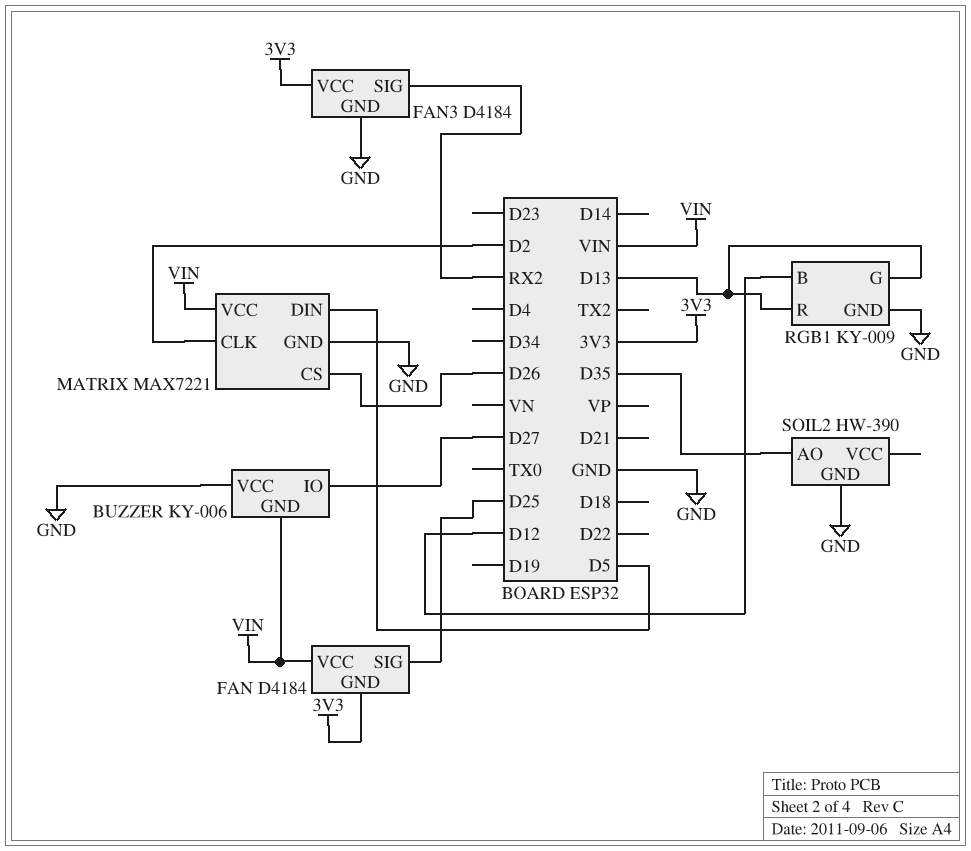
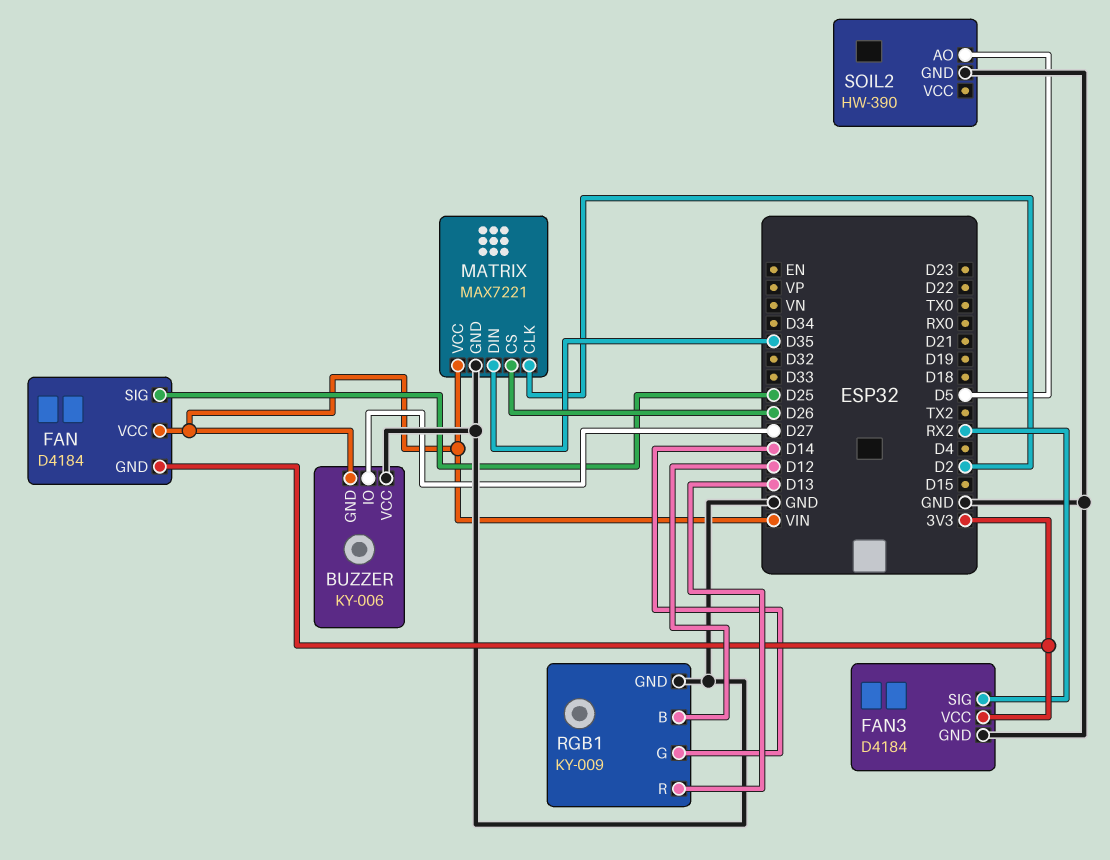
MATRIX pin DIN: D5 -> D35
RGB1 pin G: D13 -> D14
SOIL2 pin AO: D35 -> D5

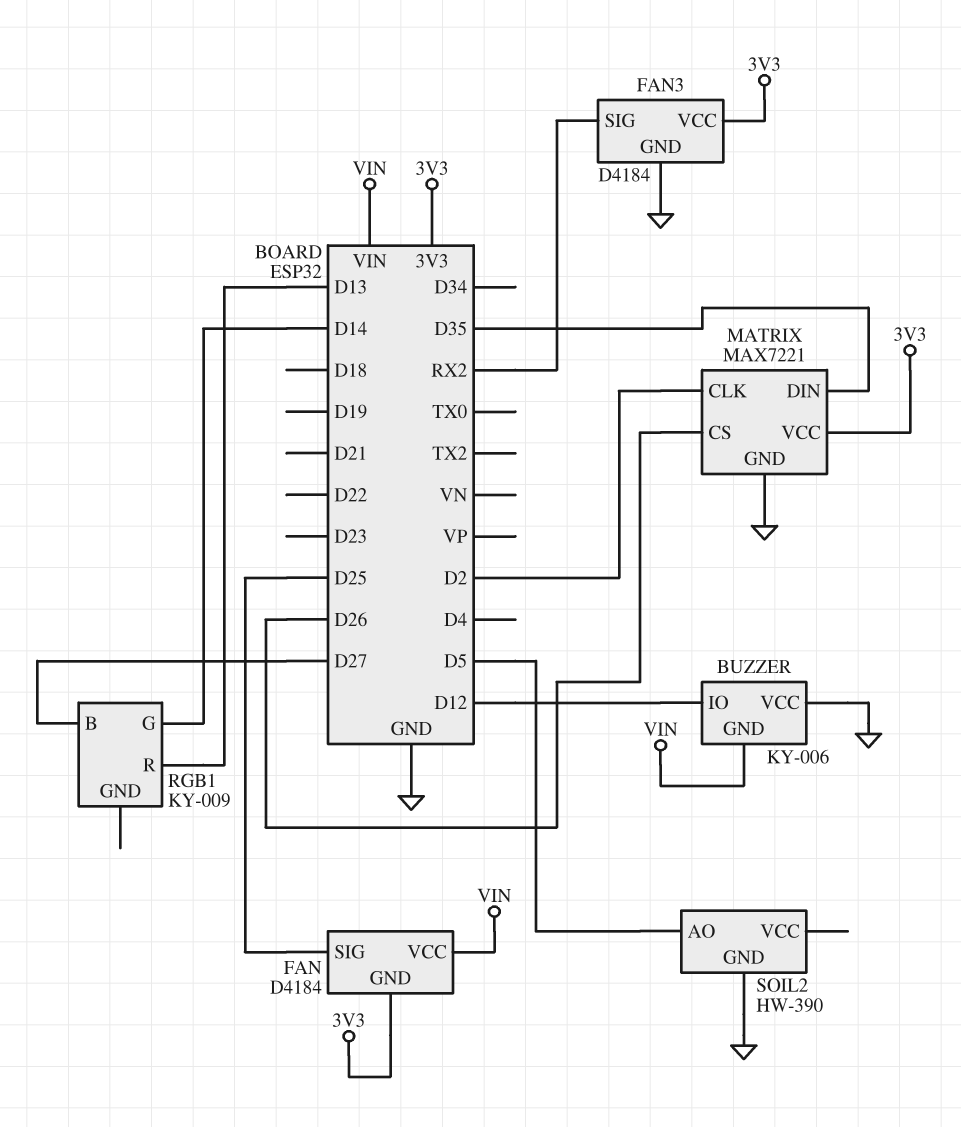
BUZZER pin IO: D27 -> D12
MATRIX pin VCC: VIN -> 3V3
RGB1 pin B: D12 -> D27
RGB1 pin GND: GND -> none

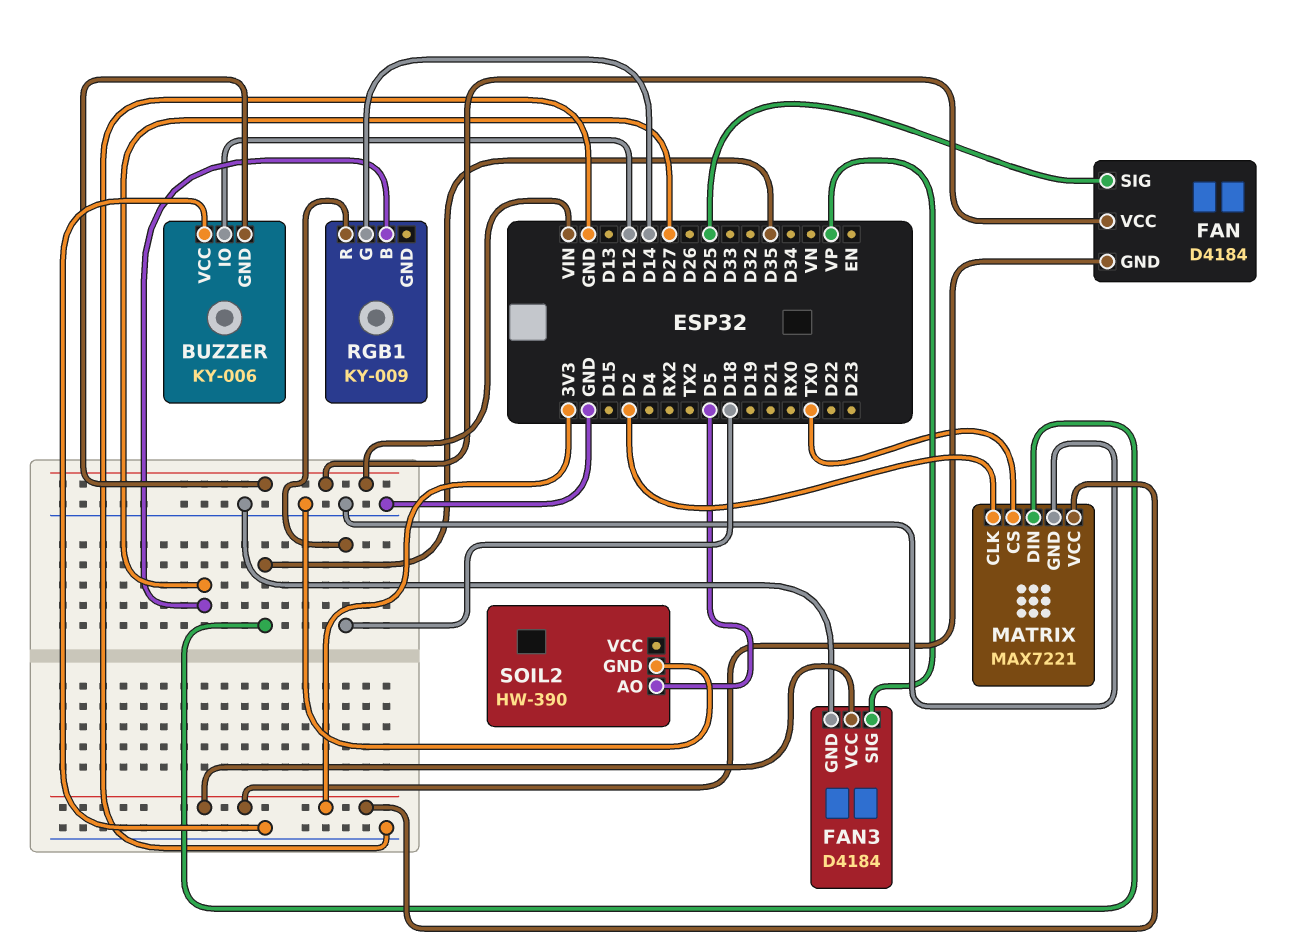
FAN3 pin SIG: RX2 -> VP
MATRIX pin CS: D26 -> TX0
RGB1 pin R: D13 -> D18

